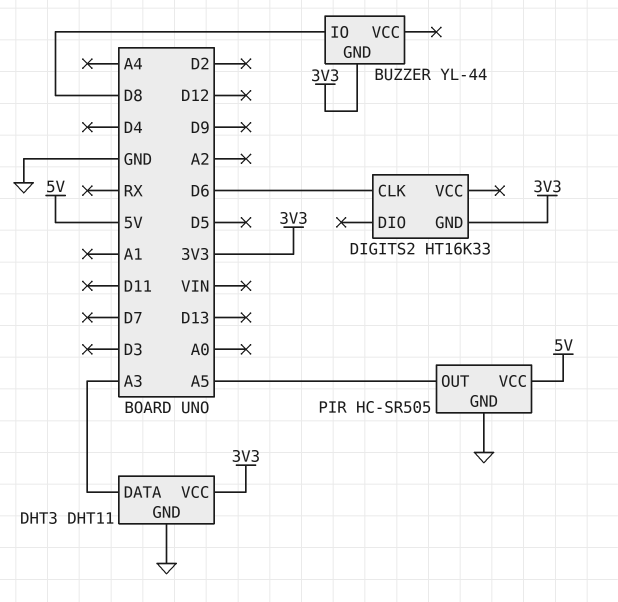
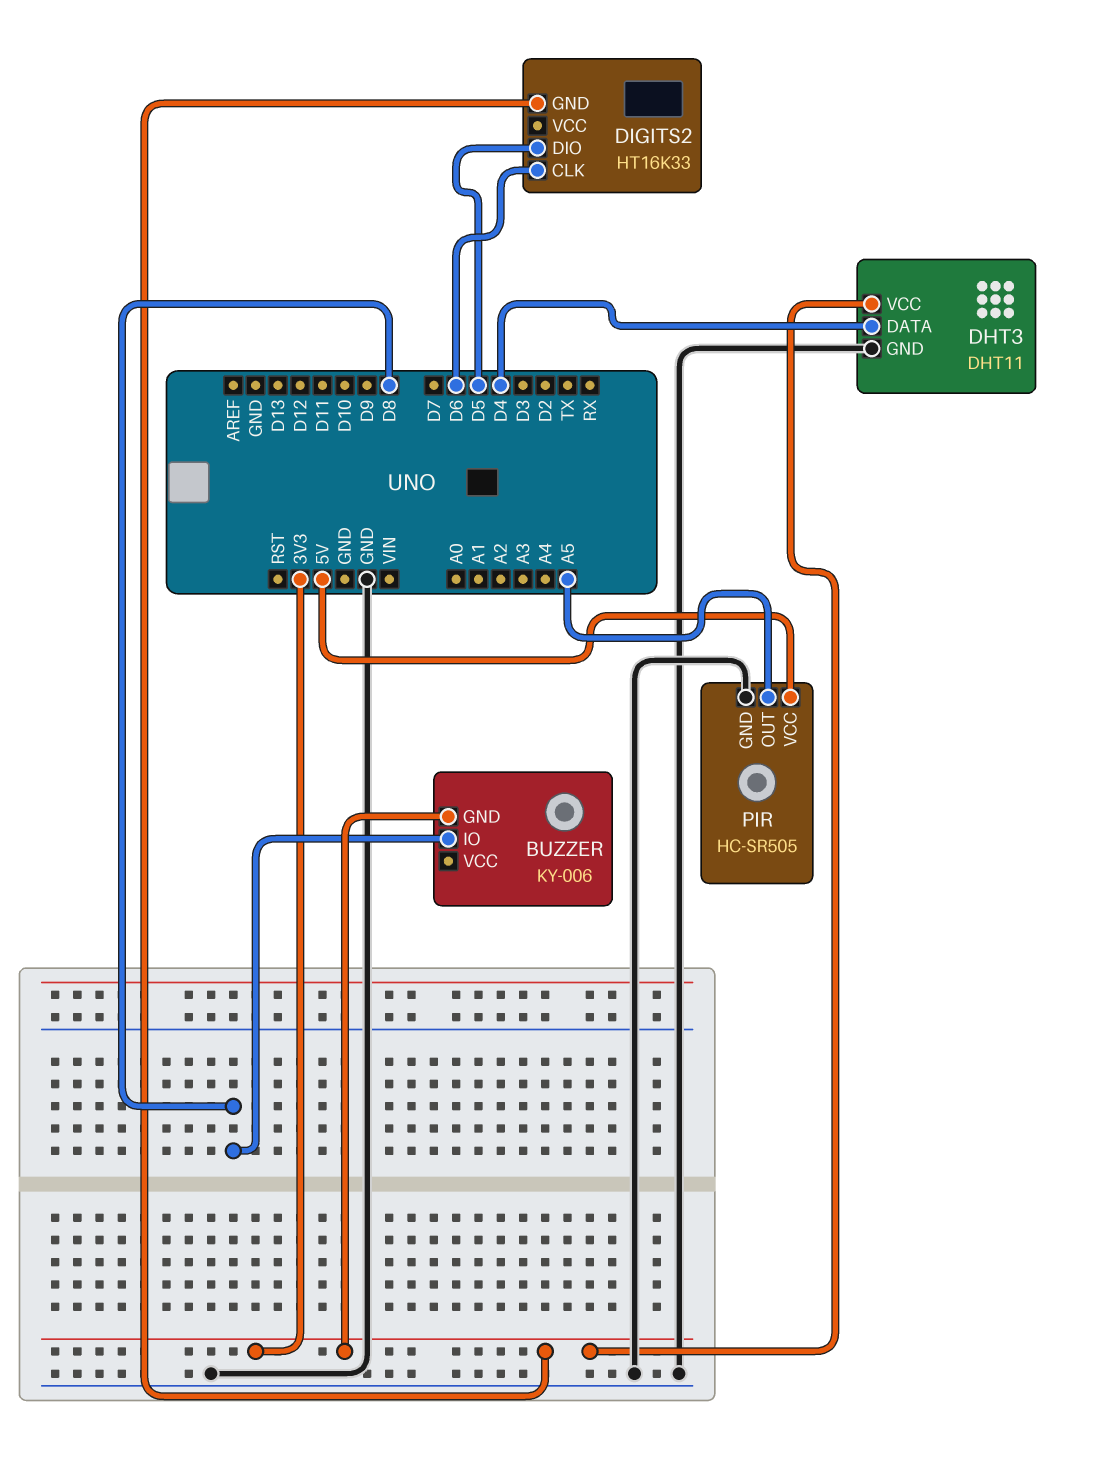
BUZZER: YL-44 -> KY-006
DHT3 pin DATA: A3 -> D4
DIGITS2 pin DIO: none -> D5

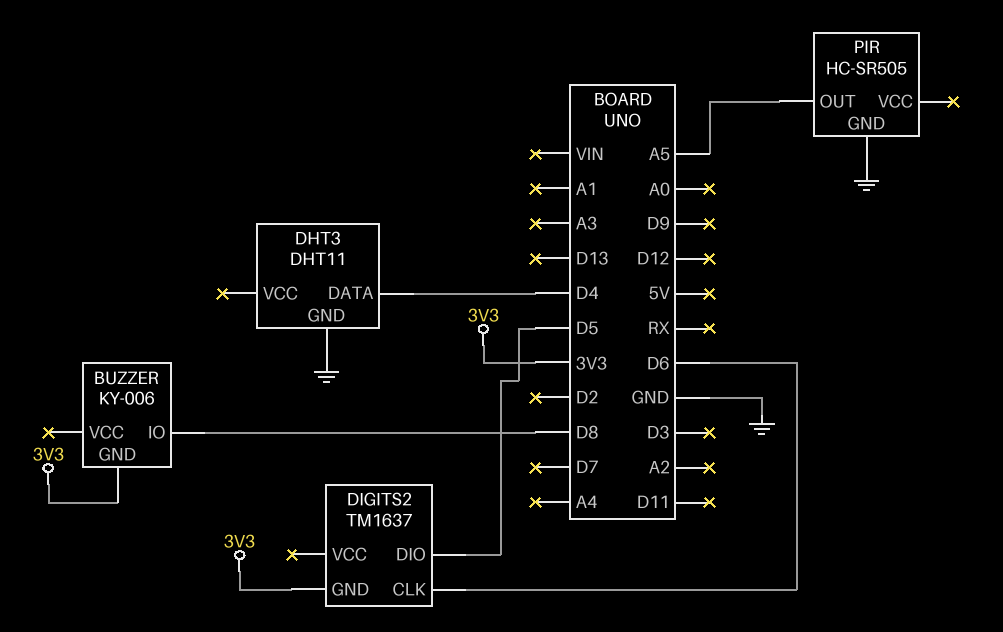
DHT3 pin VCC: 3V3 -> none
DIGITS2: HT16K33 -> TM1637
PIR pin VCC: 5V -> none

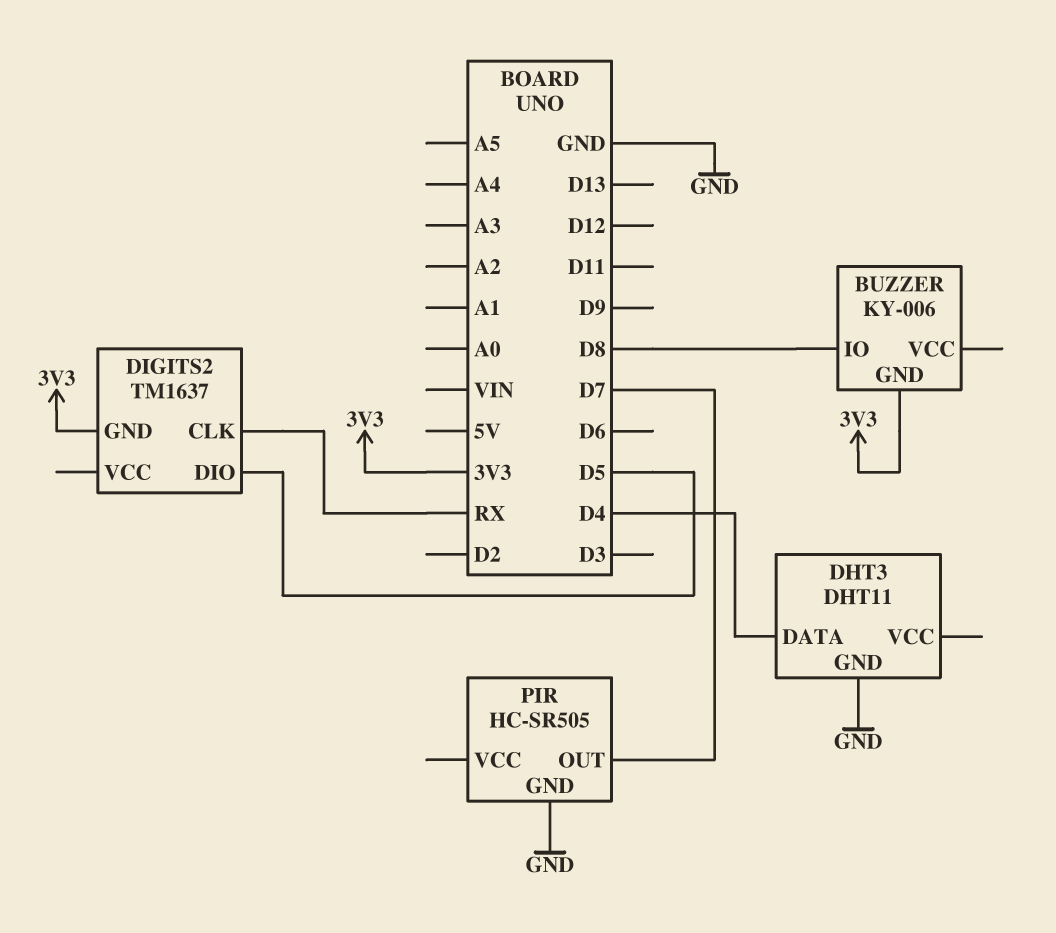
DIGITS2 pin CLK: D6 -> RX
PIR pin OUT: A5 -> D7

